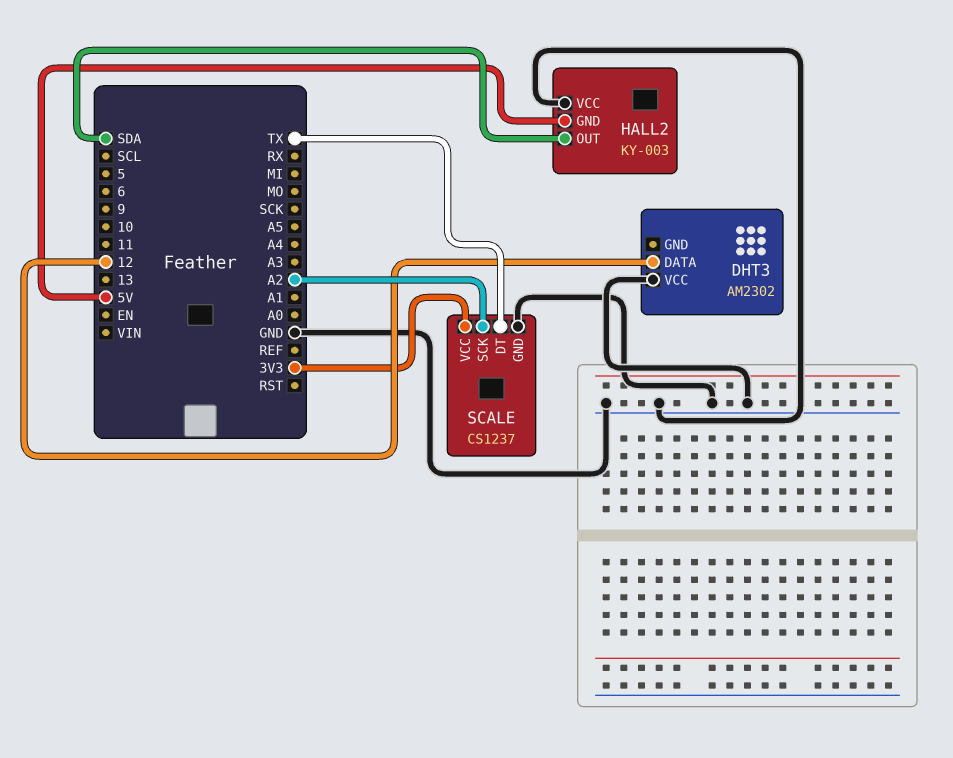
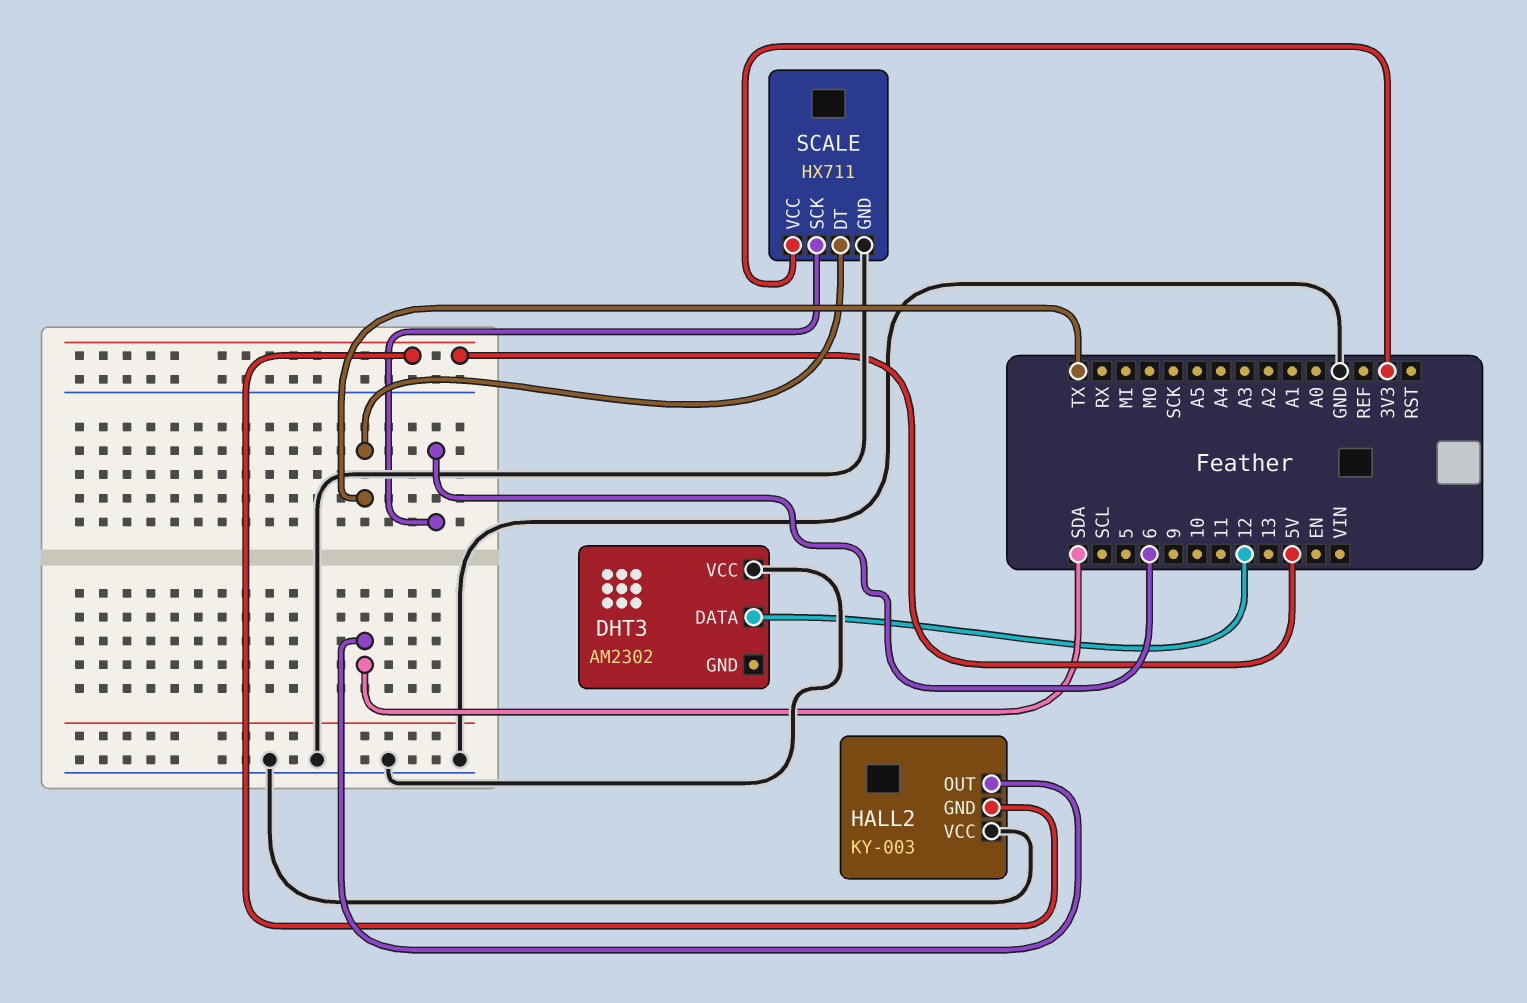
SCALE: CS1237 -> HX711
SCALE pin SCK: A2 -> 6

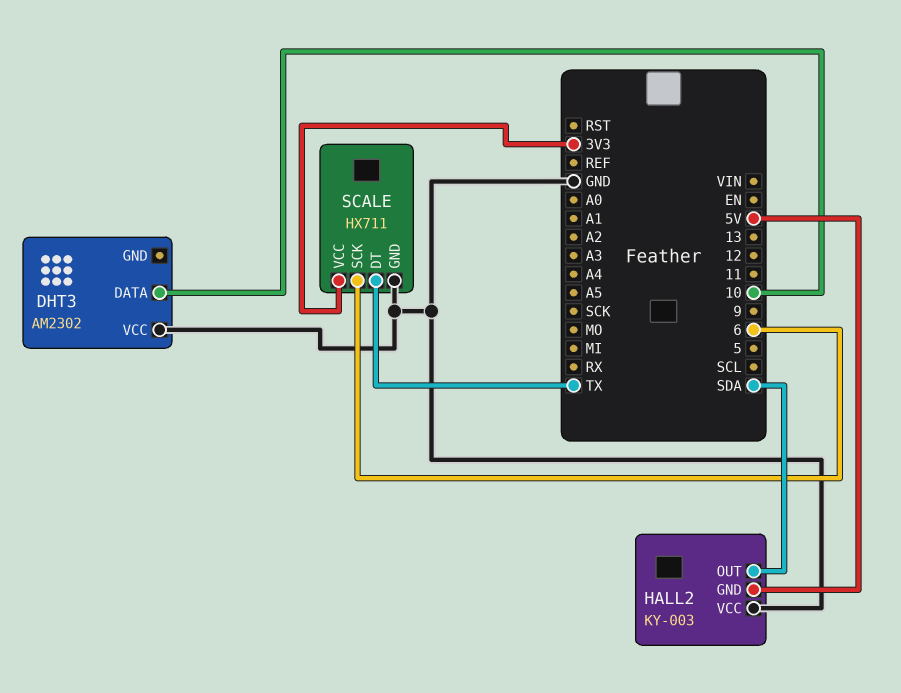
DHT3 pin DATA: 12 -> 10

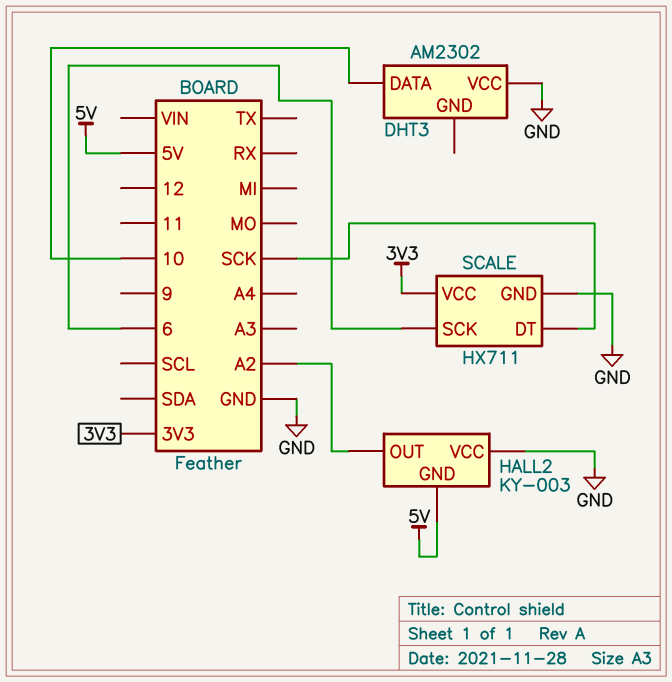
HALL2 pin OUT: SDA -> A2
SCALE pin DT: TX -> SCK

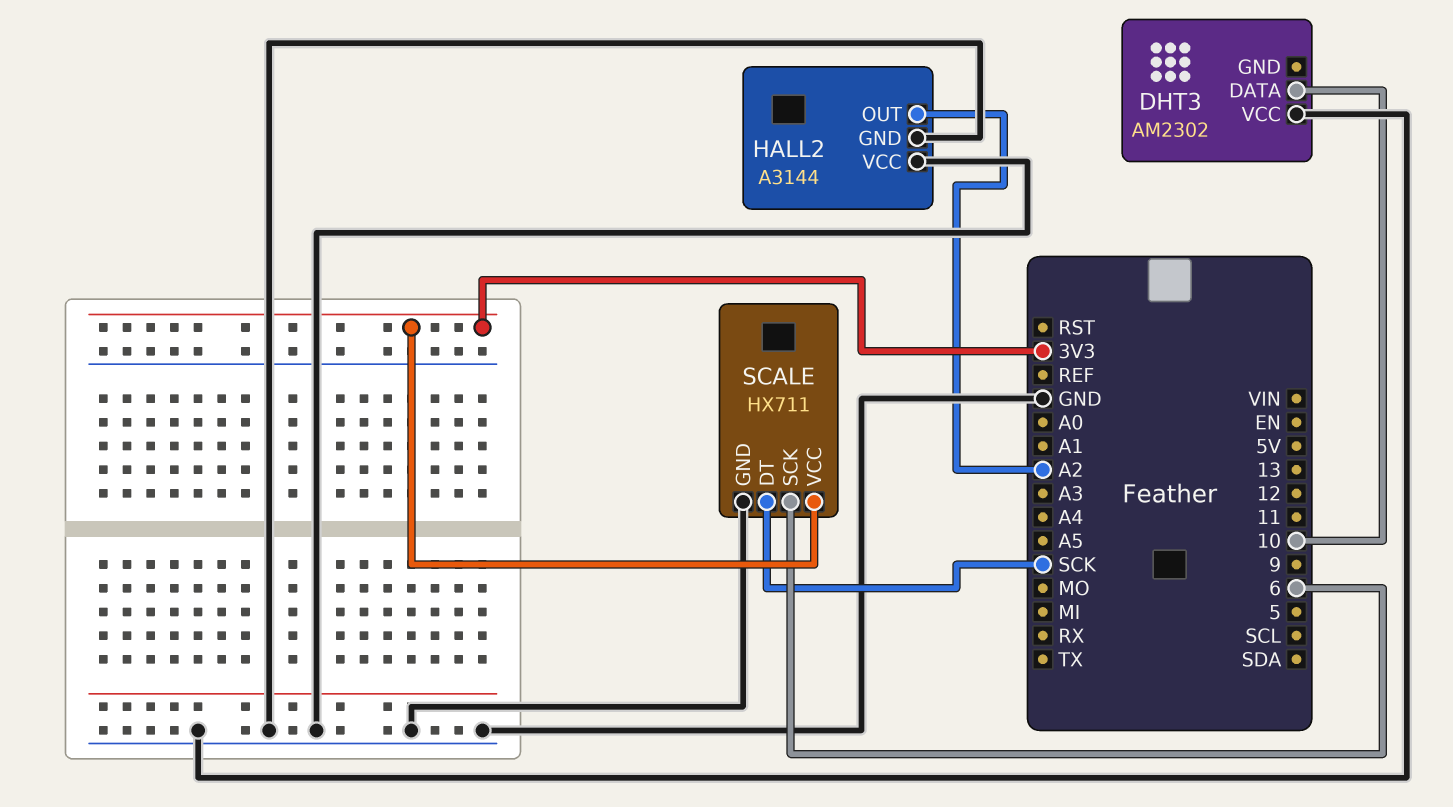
HALL2: KY-003 -> A3144
HALL2 pin GND: 5V -> GND

